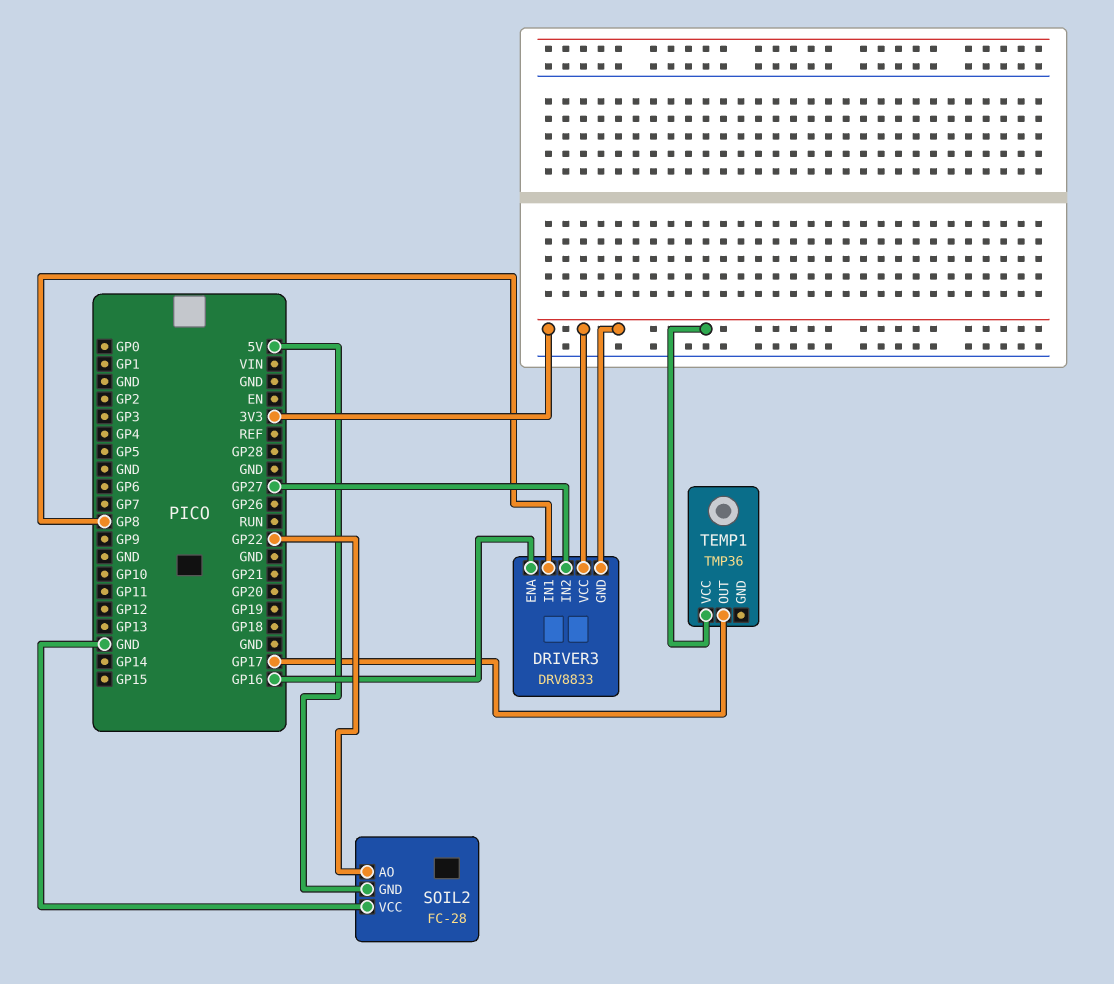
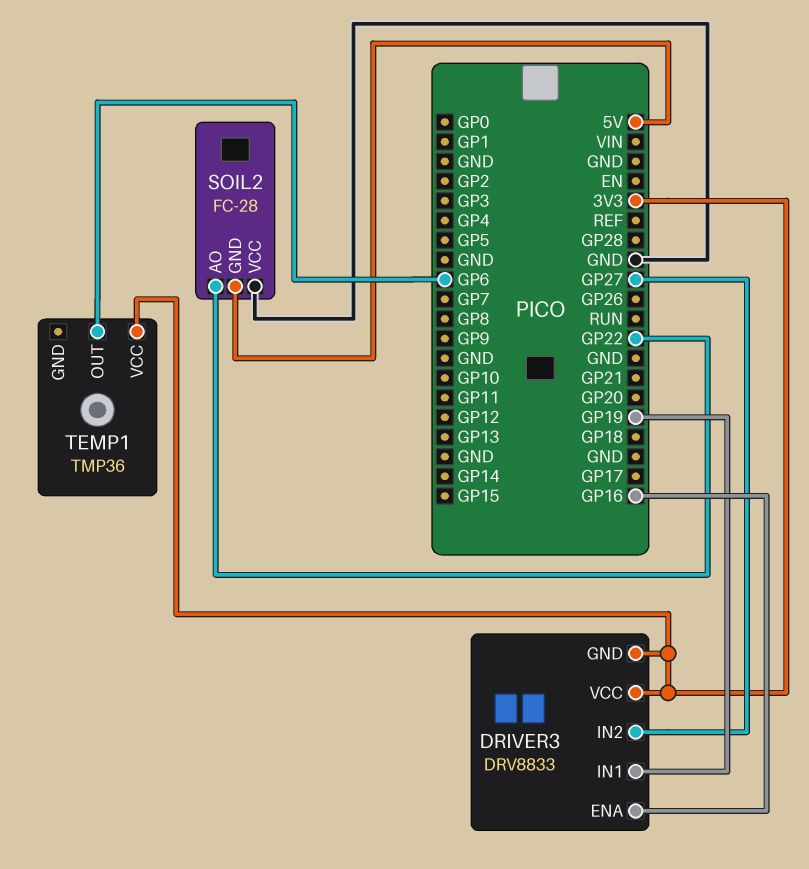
DRIVER3 pin IN1: GP8 -> GP19
TEMP1 pin OUT: GP17 -> GP6

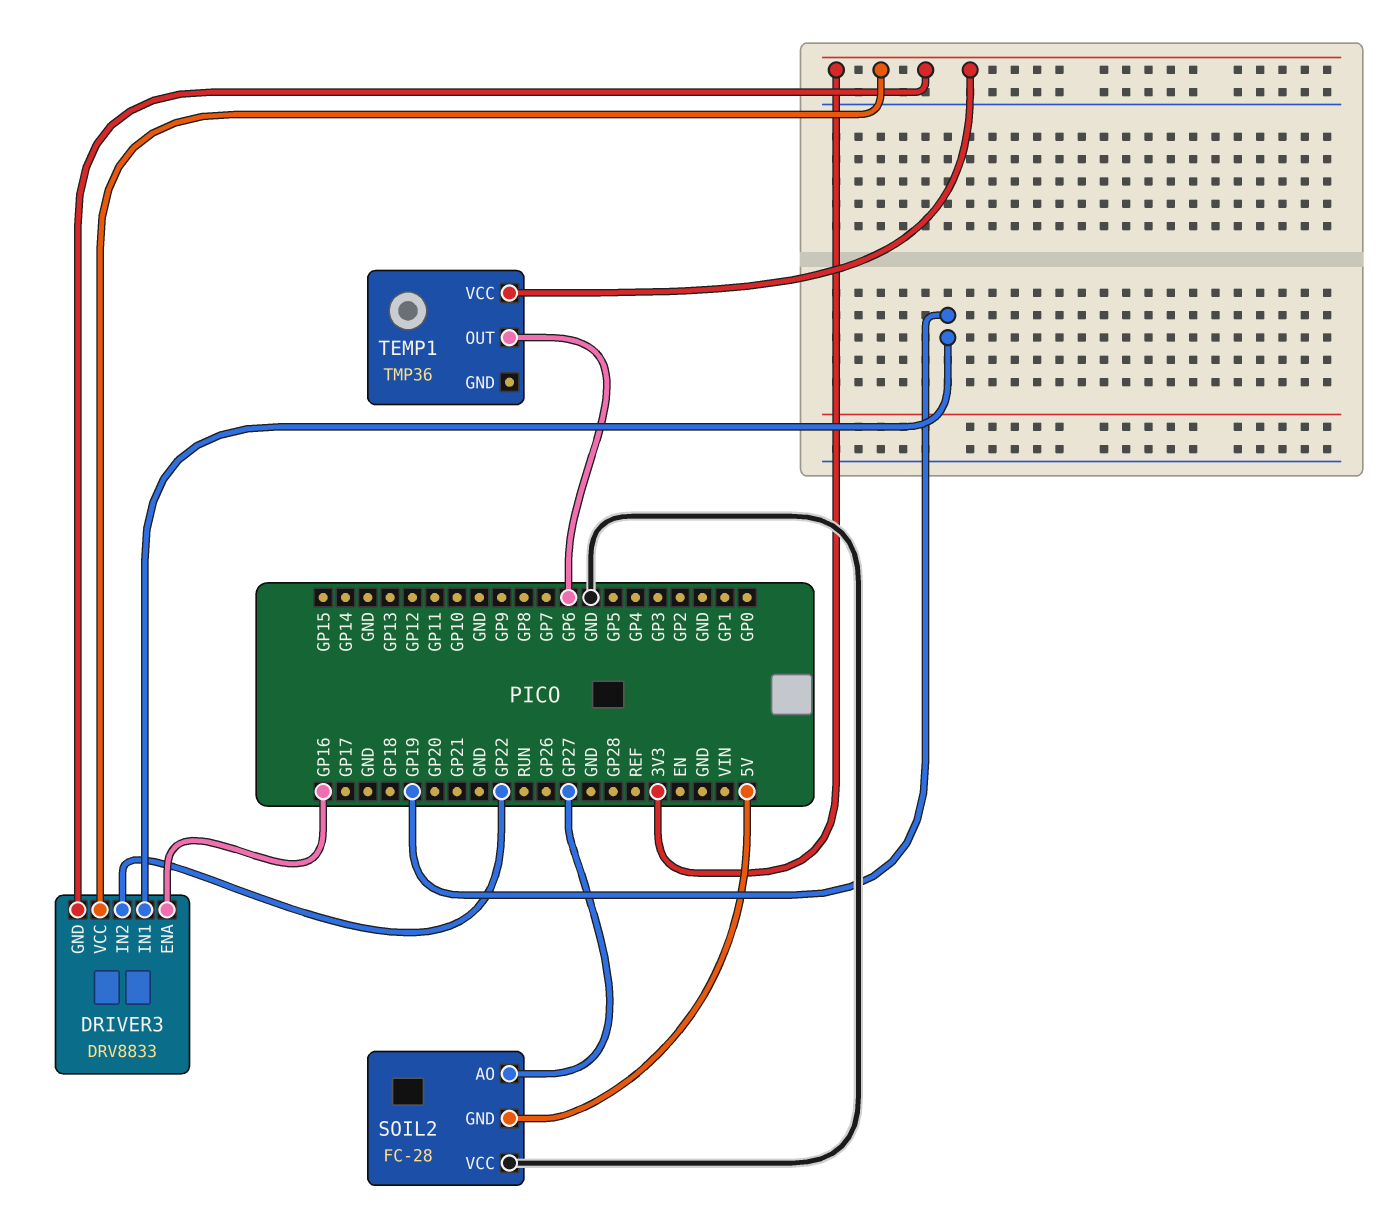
DRIVER3 pin IN2: GP27 -> GP22
SOIL2 pin AO: GP22 -> GP27

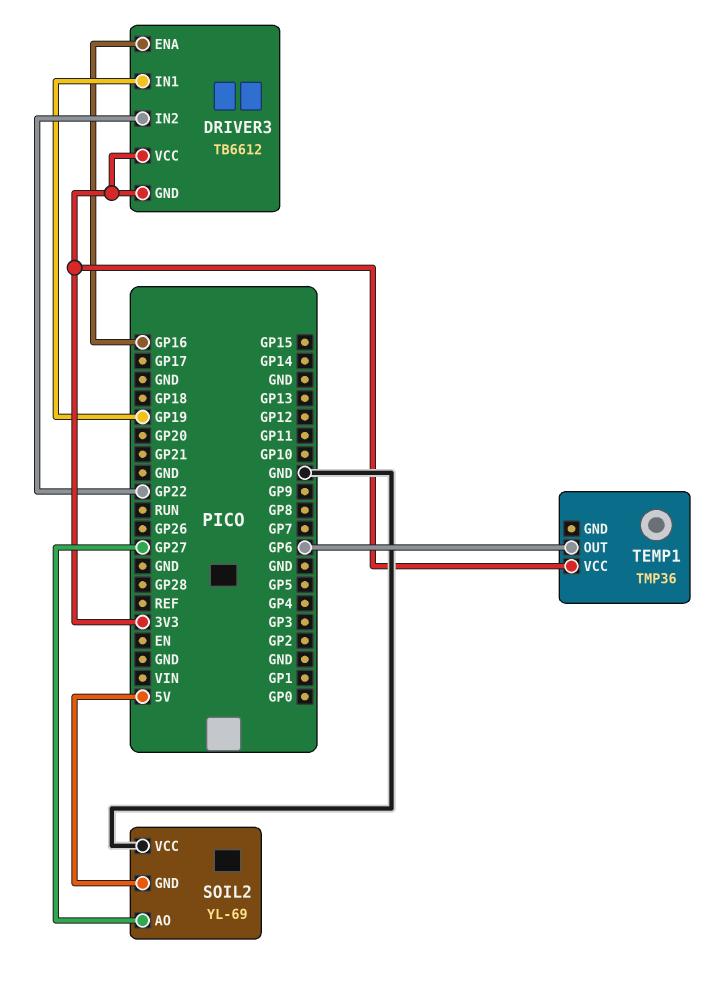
DRIVER3: DRV8833 -> TB6612
SOIL2: FC-28 -> YL-69

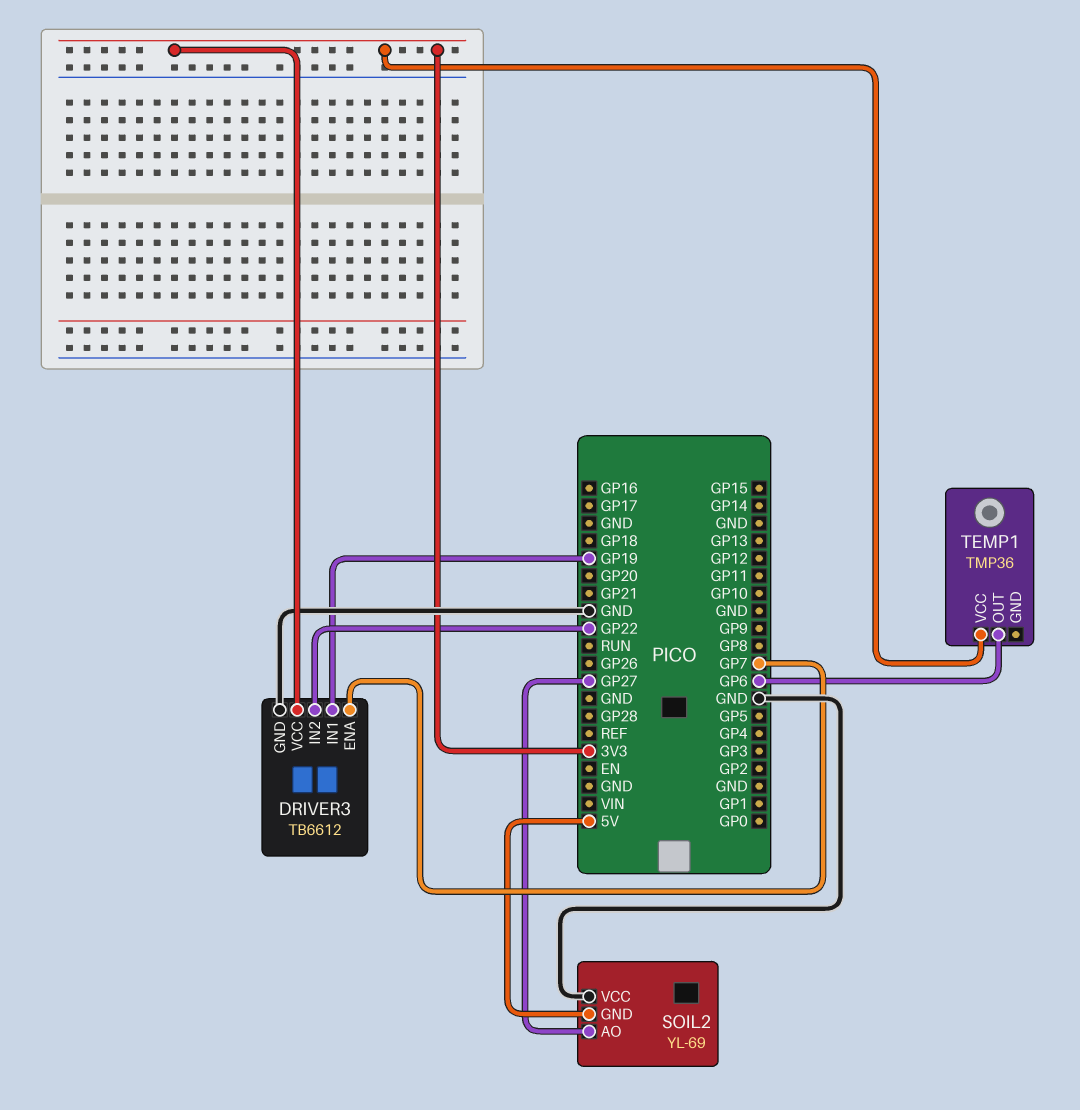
DRIVER3 pin ENA: GP16 -> GP7
DRIVER3 pin GND: 3V3 -> GND

